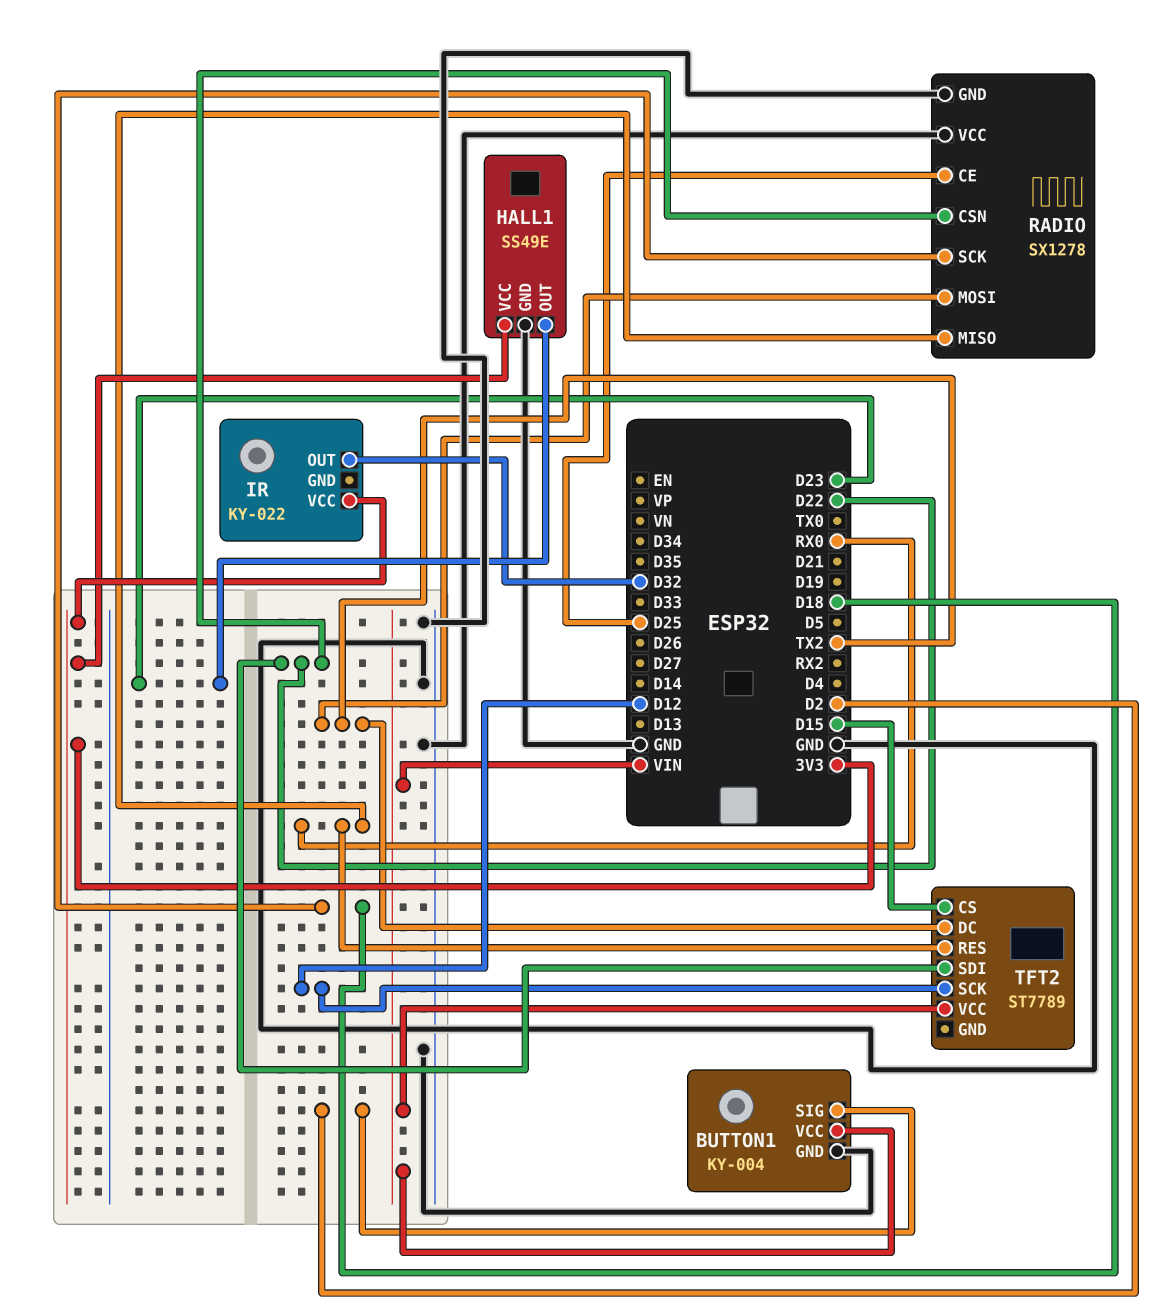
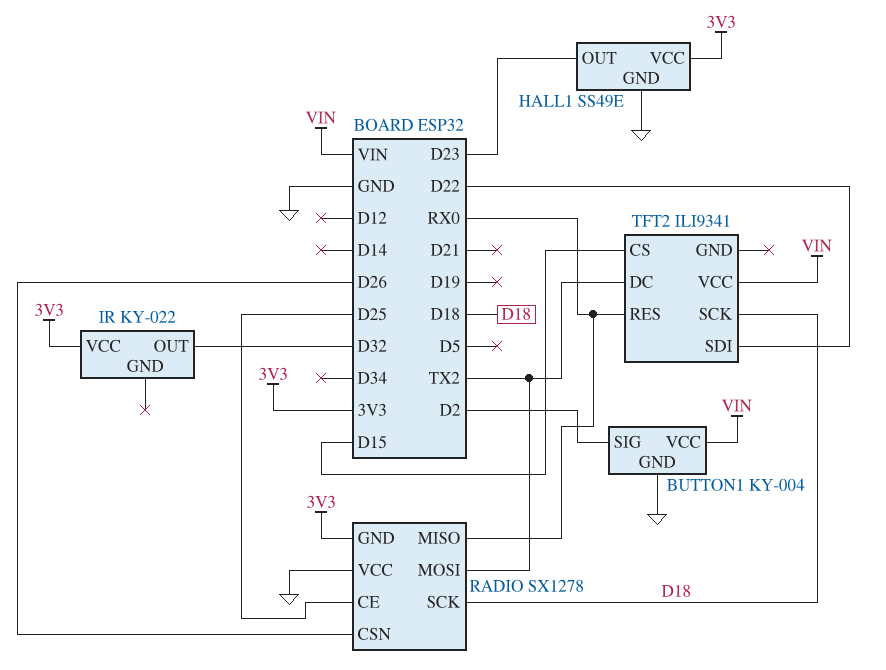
RADIO pin CSN: D22 -> D26
RADIO pin GND: GND -> 3V3
TFT2: ST7789 -> ILI9341
TFT2 pin SCK: D12 -> D18

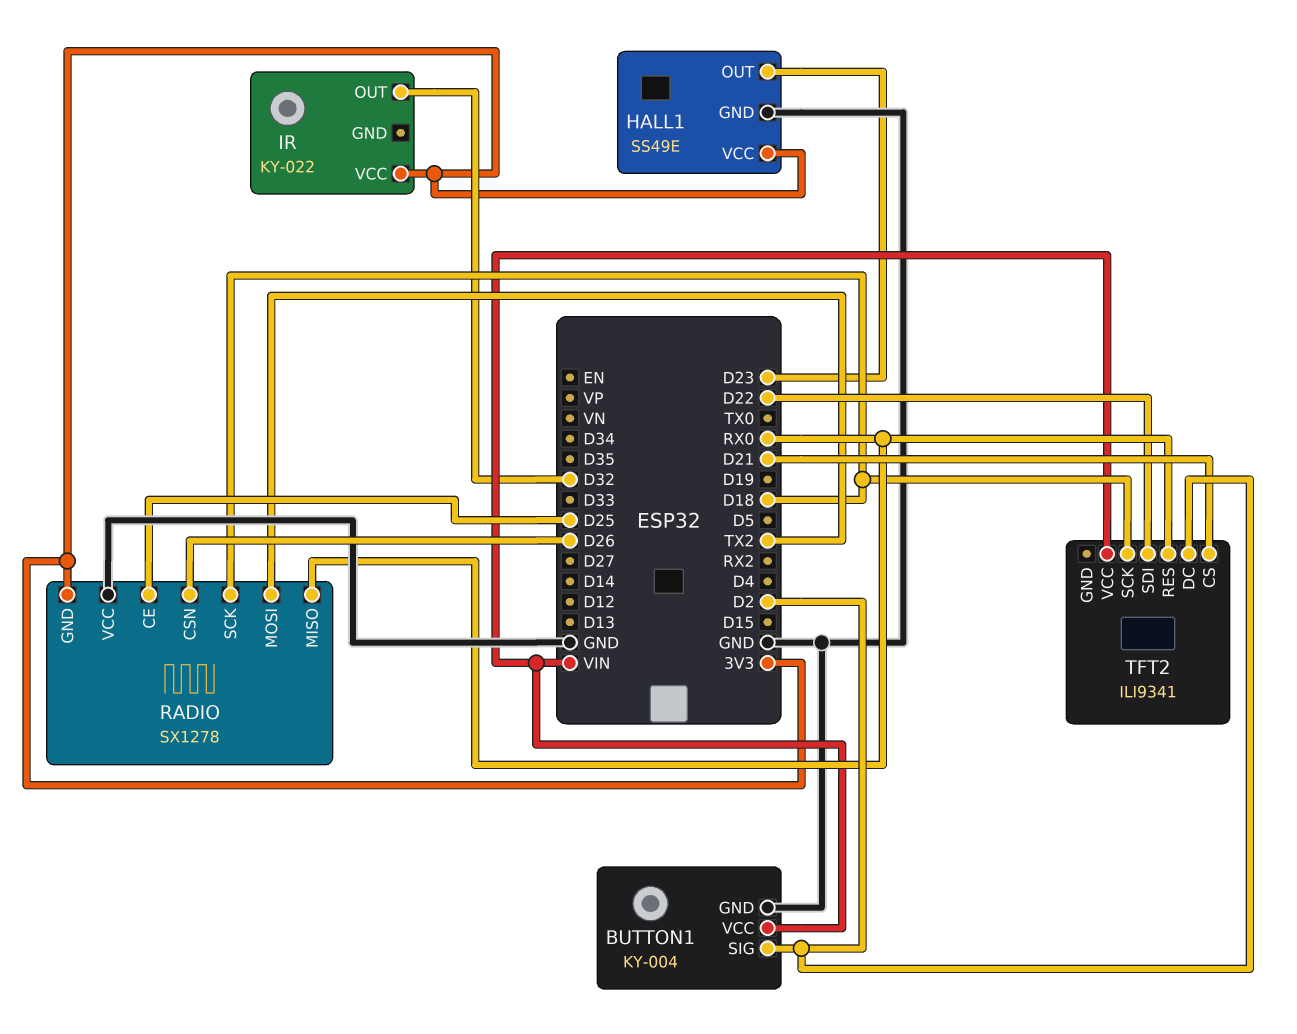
TFT2 pin CS: D15 -> D21
TFT2 pin DC: TX2 -> D2

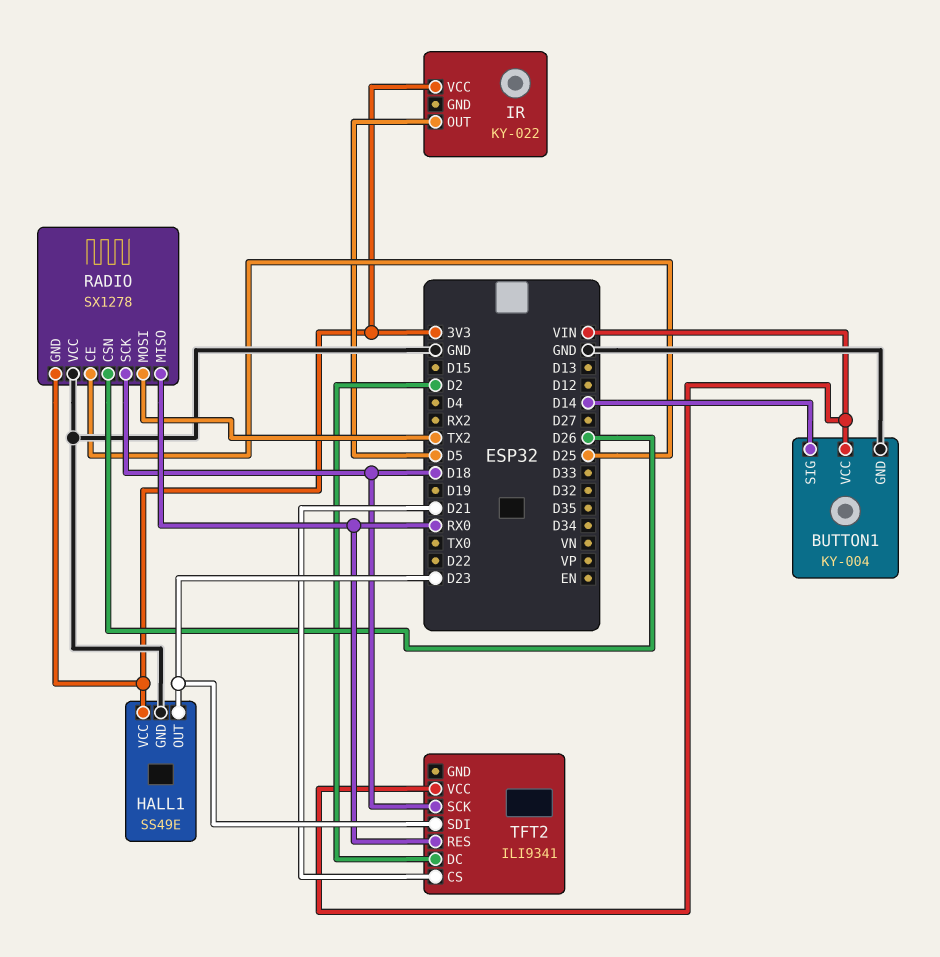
BUTTON1 pin SIG: D2 -> D14
IR pin OUT: D32 -> D5
TFT2 pin SDI: D22 -> D23

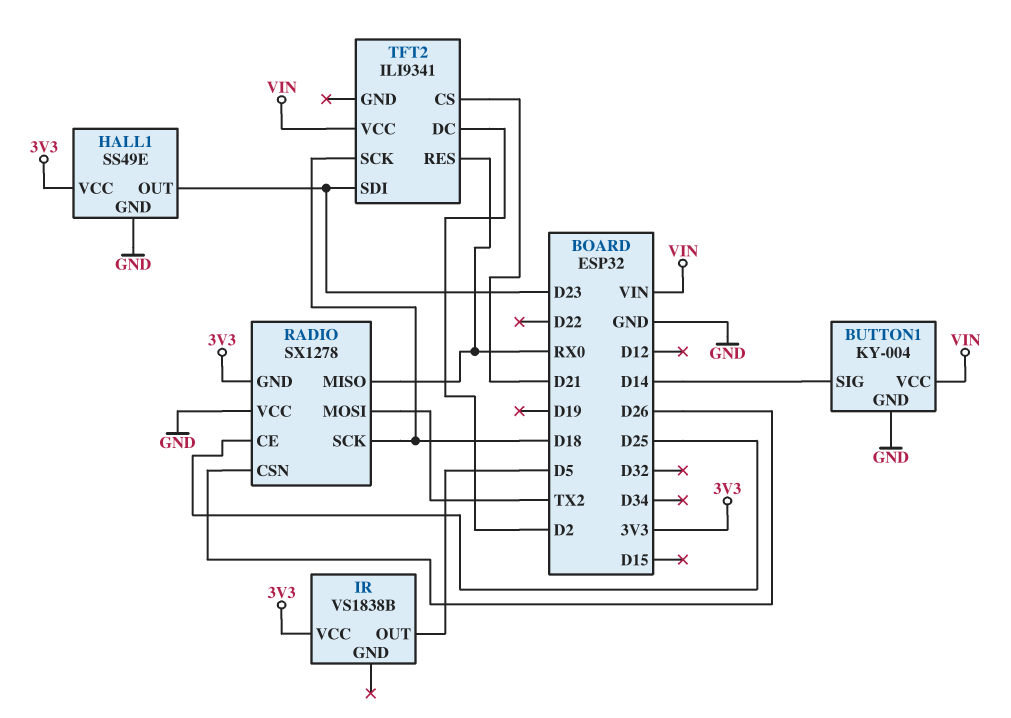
IR: KY-022 -> VS1838B

